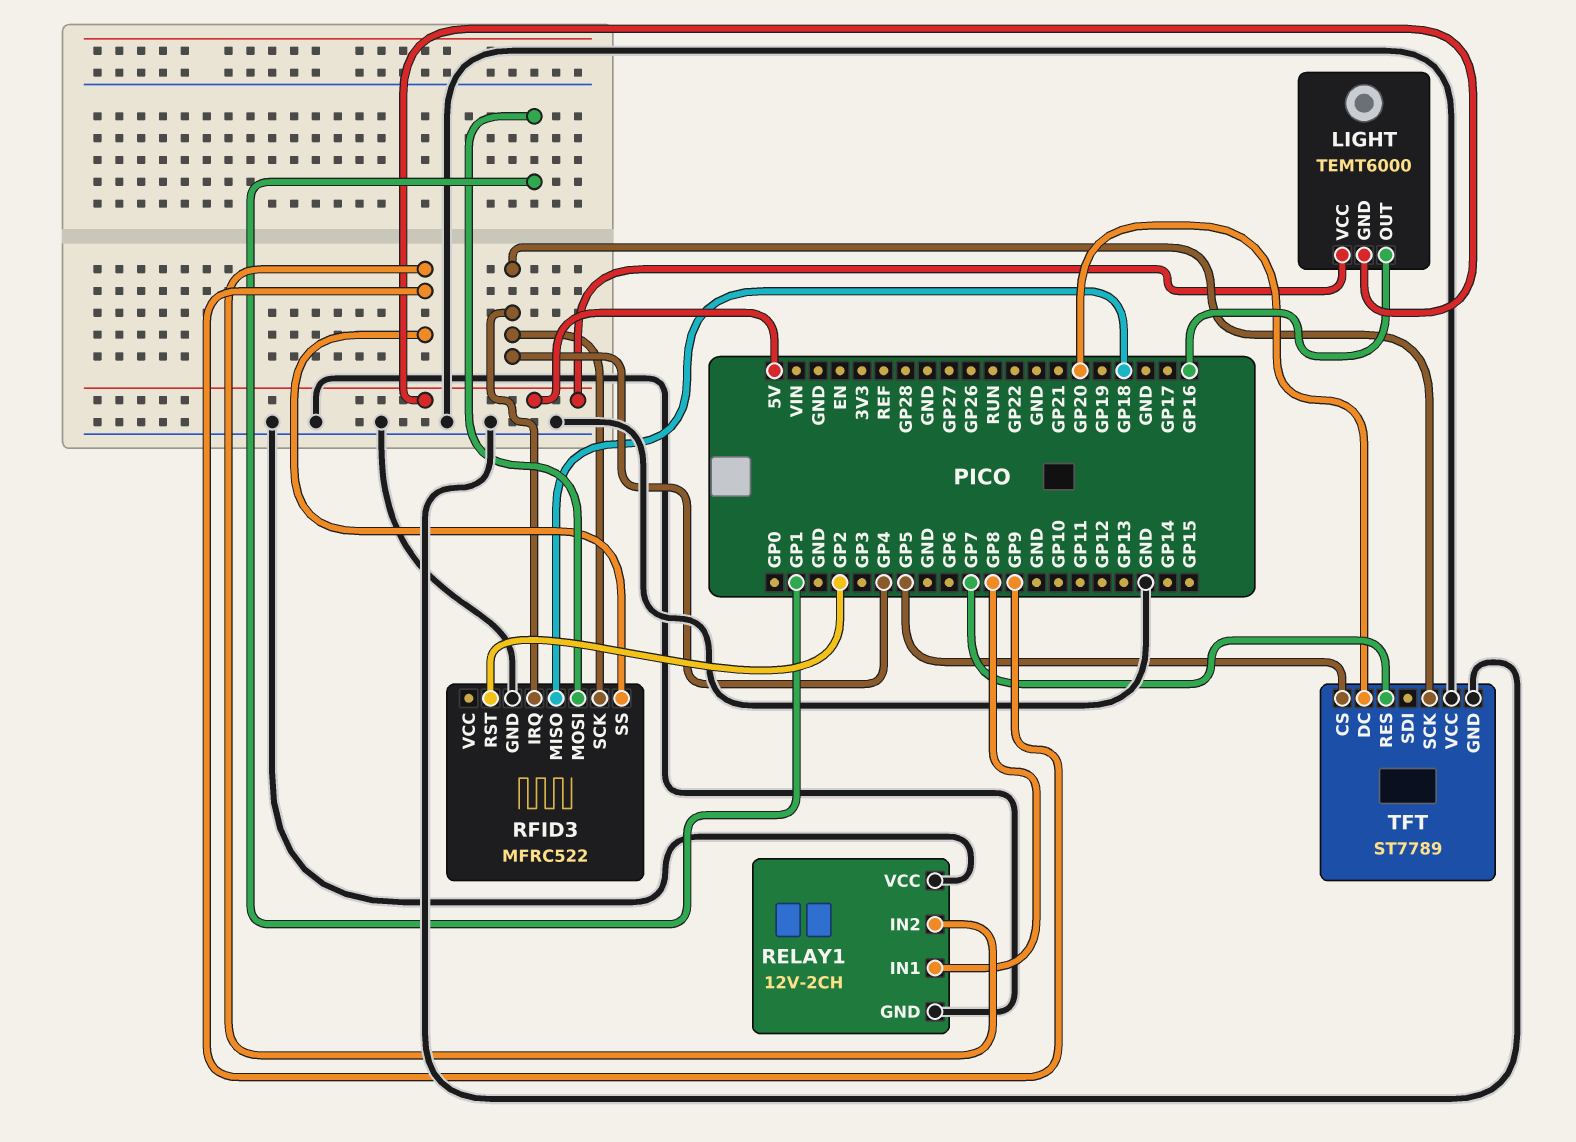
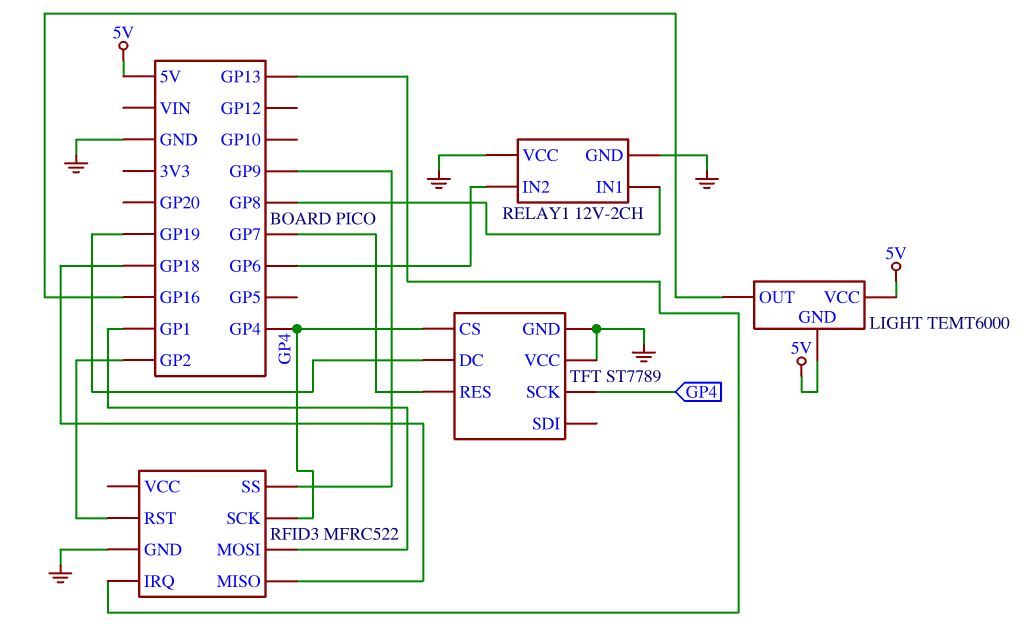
RELAY1 pin IN2: GP9 -> GP6
RFID3 pin IRQ: GP4 -> GP13
TFT pin CS: GP5 -> GP4
TFT pin DC: GP20 -> GP19

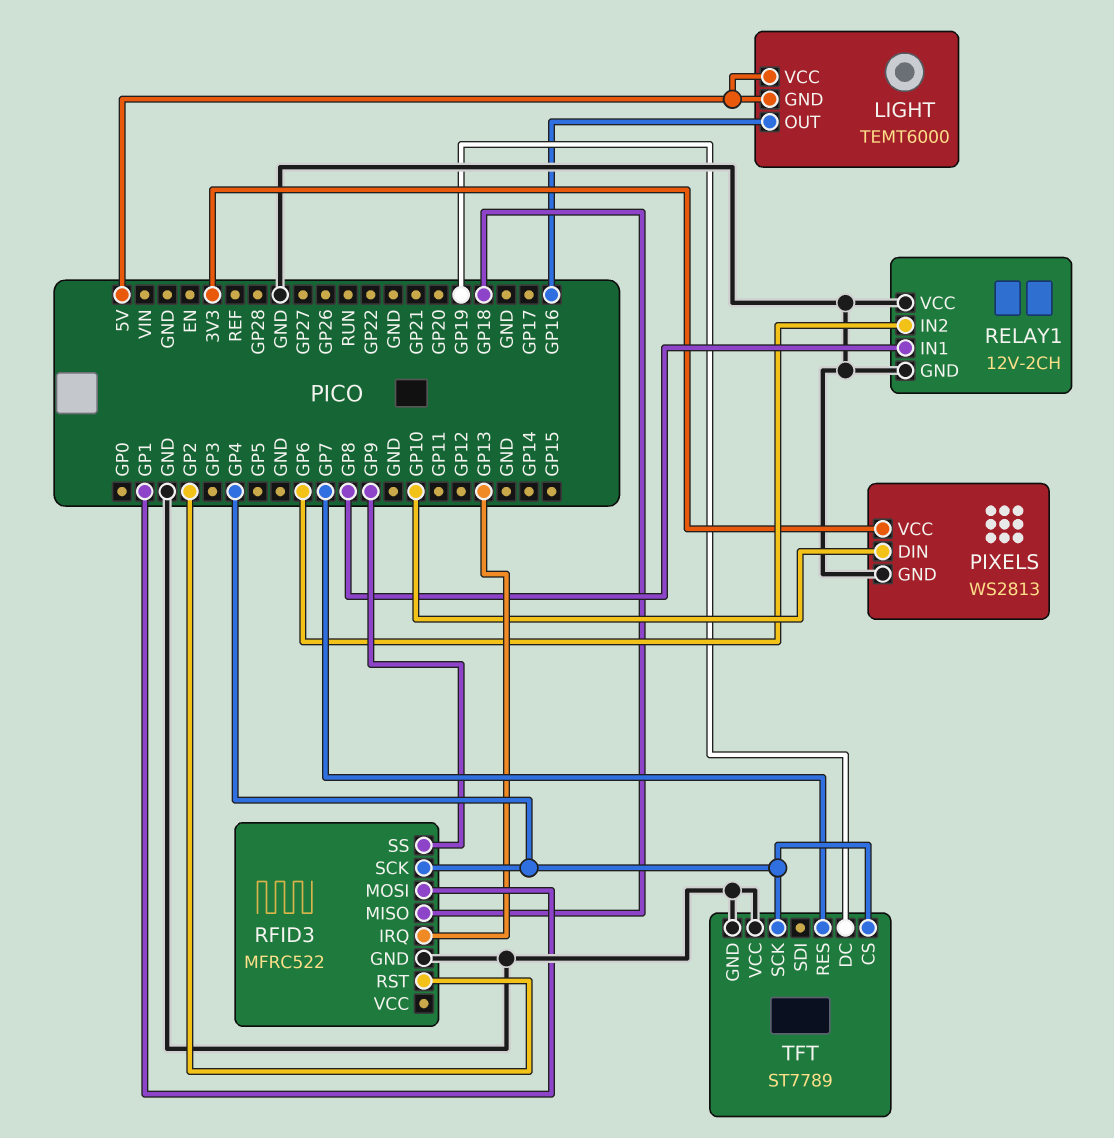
PIXELS: none -> WS2813
PIXELS pin DIN: none -> GP10
PIXELS pin GND: none -> GND
PIXELS pin VCC: none -> 3V3

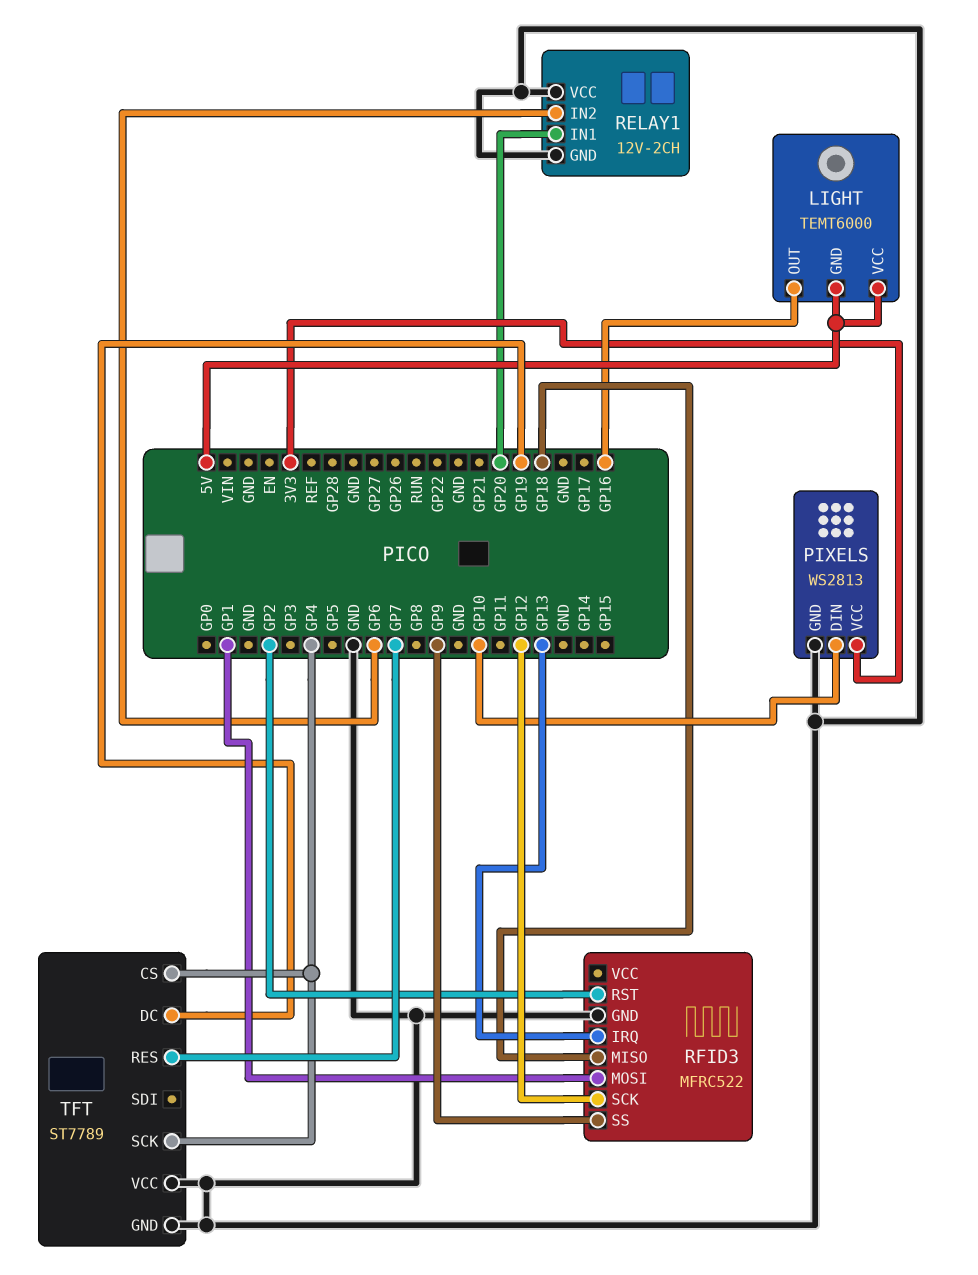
RELAY1 pin IN1: GP8 -> GP20
RFID3 pin SCK: GP4 -> GP12

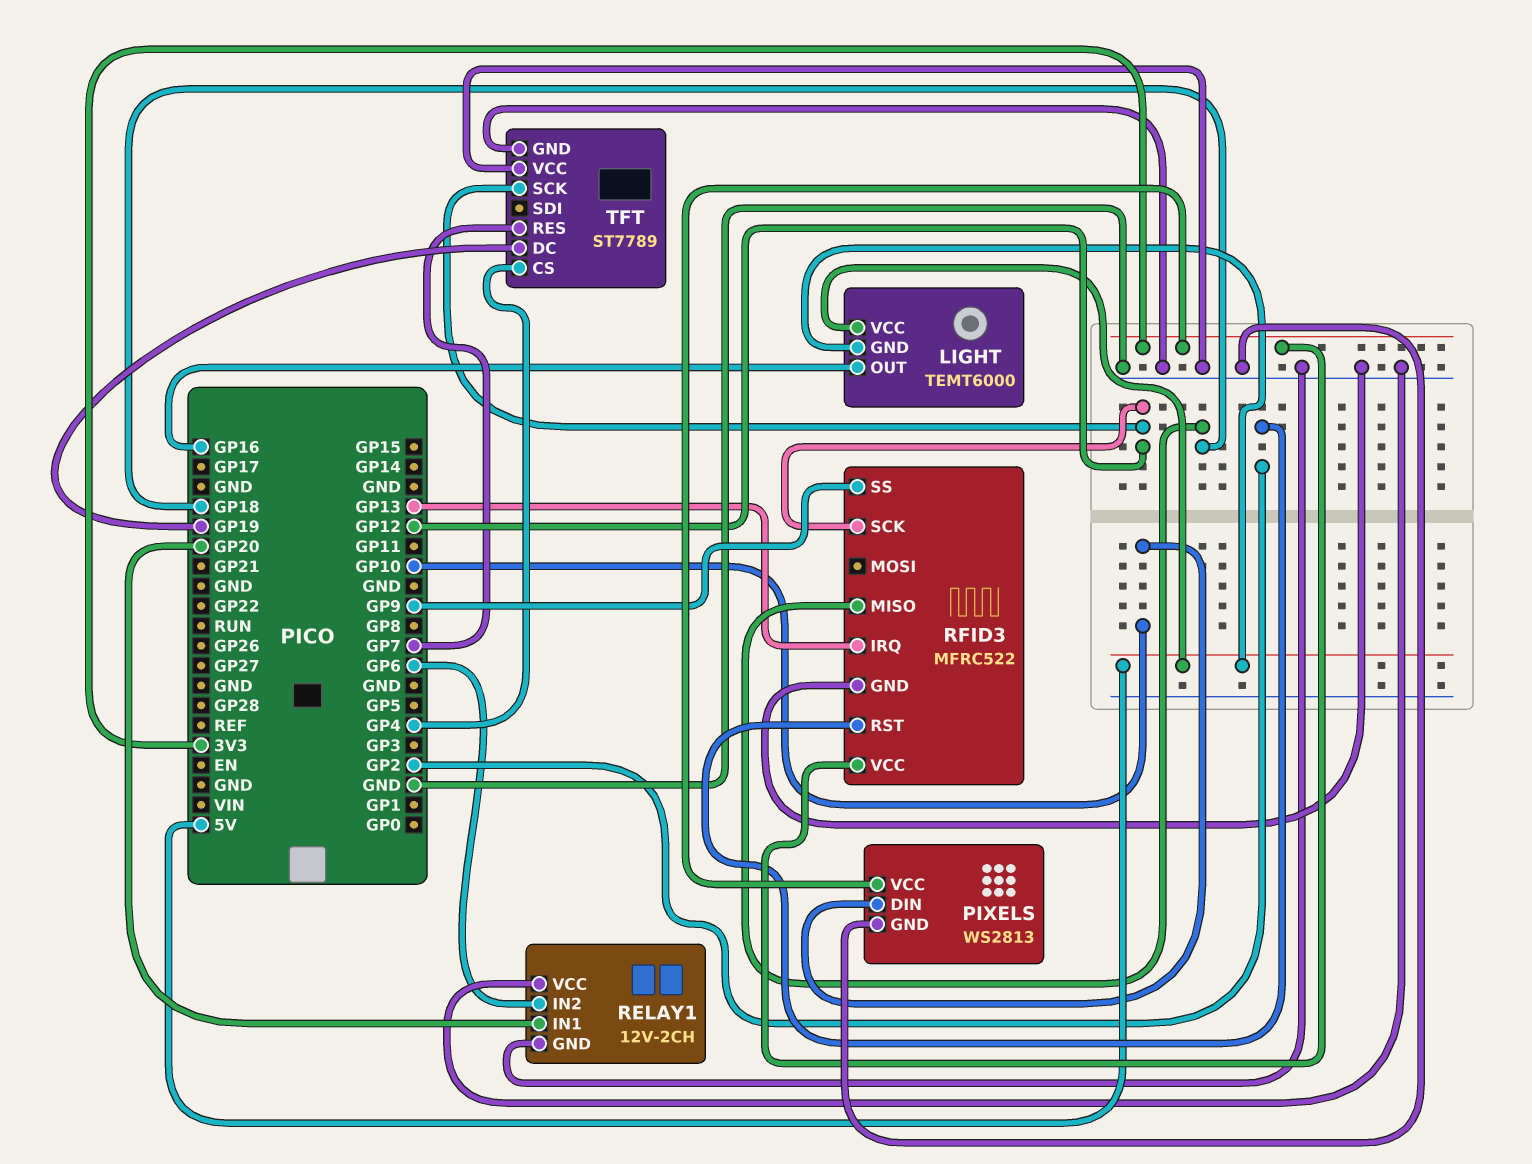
RFID3 pin MOSI: GP1 -> none
RFID3 pin VCC: none -> 3V3
TFT pin SCK: GP4 -> GP12

